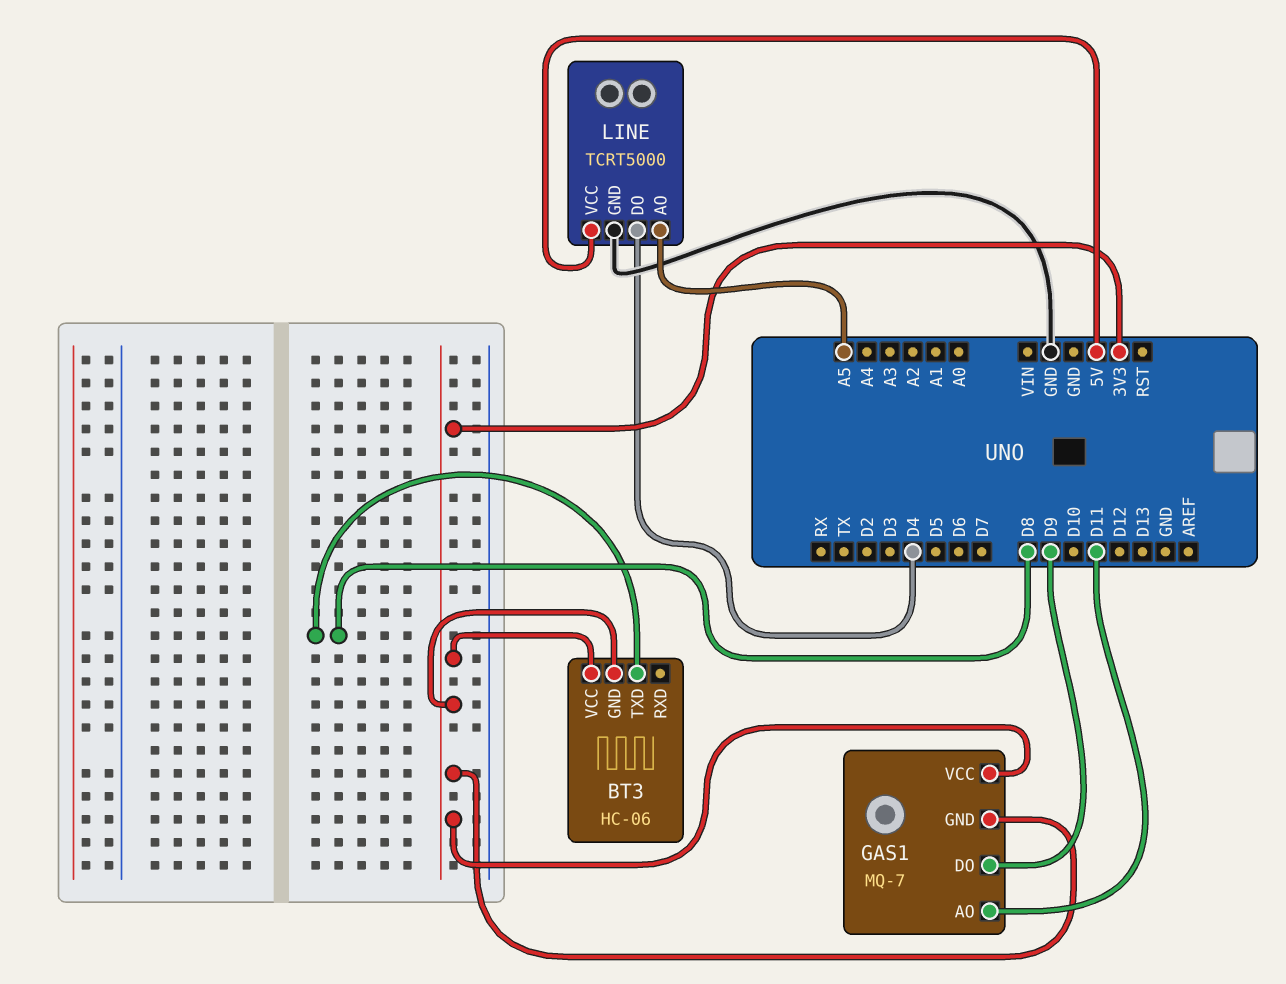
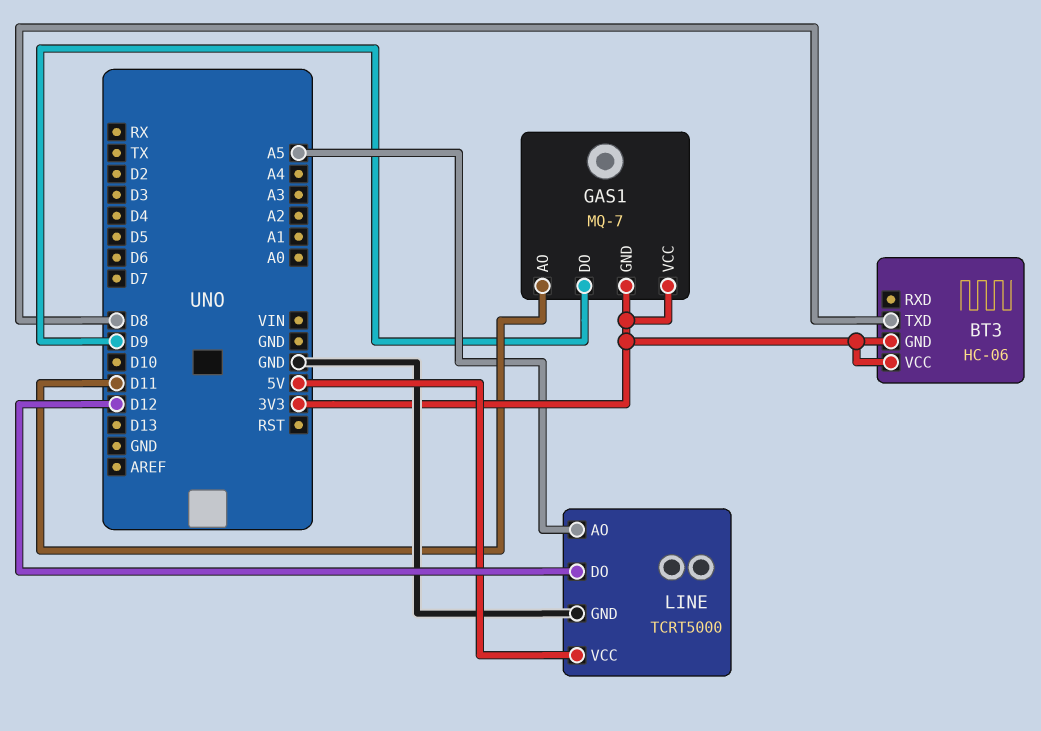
LINE pin DO: D4 -> D12

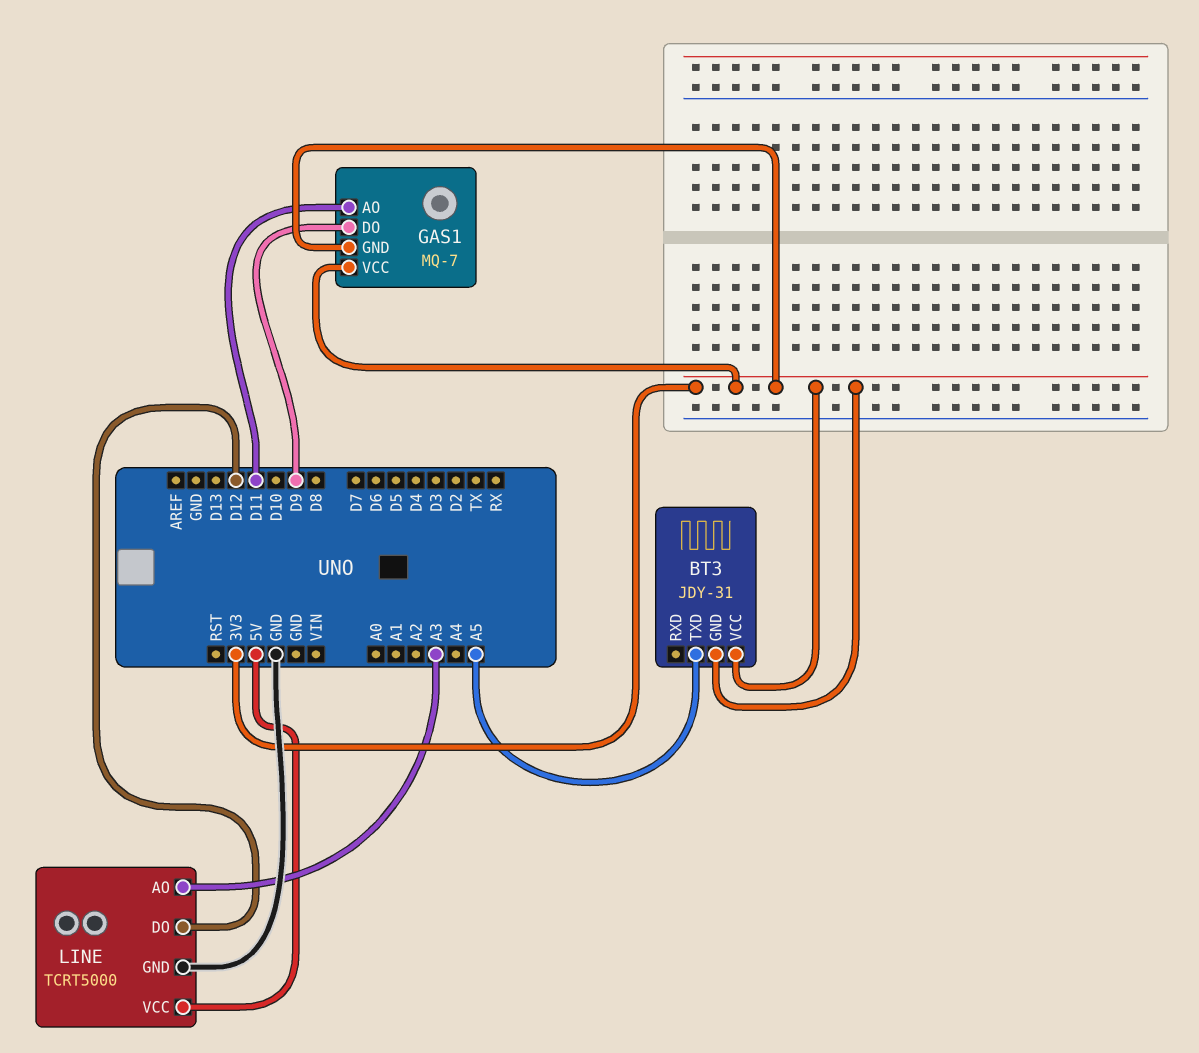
BT3: HC-06 -> JDY-31
BT3 pin TXD: D8 -> A5
LINE pin AO: A5 -> A3

